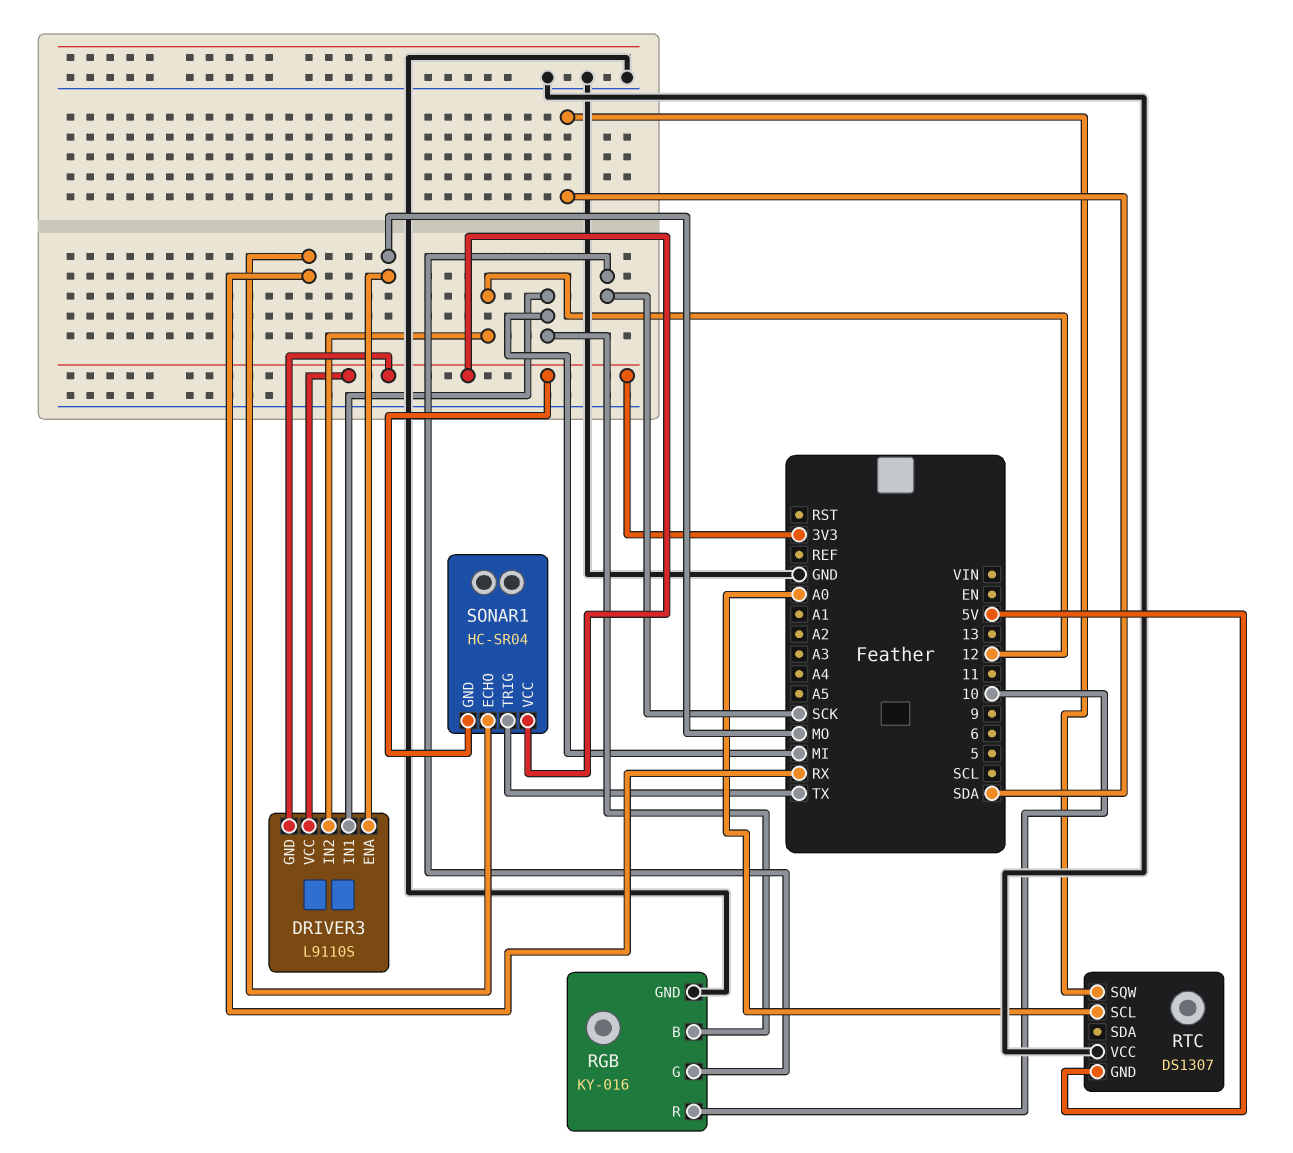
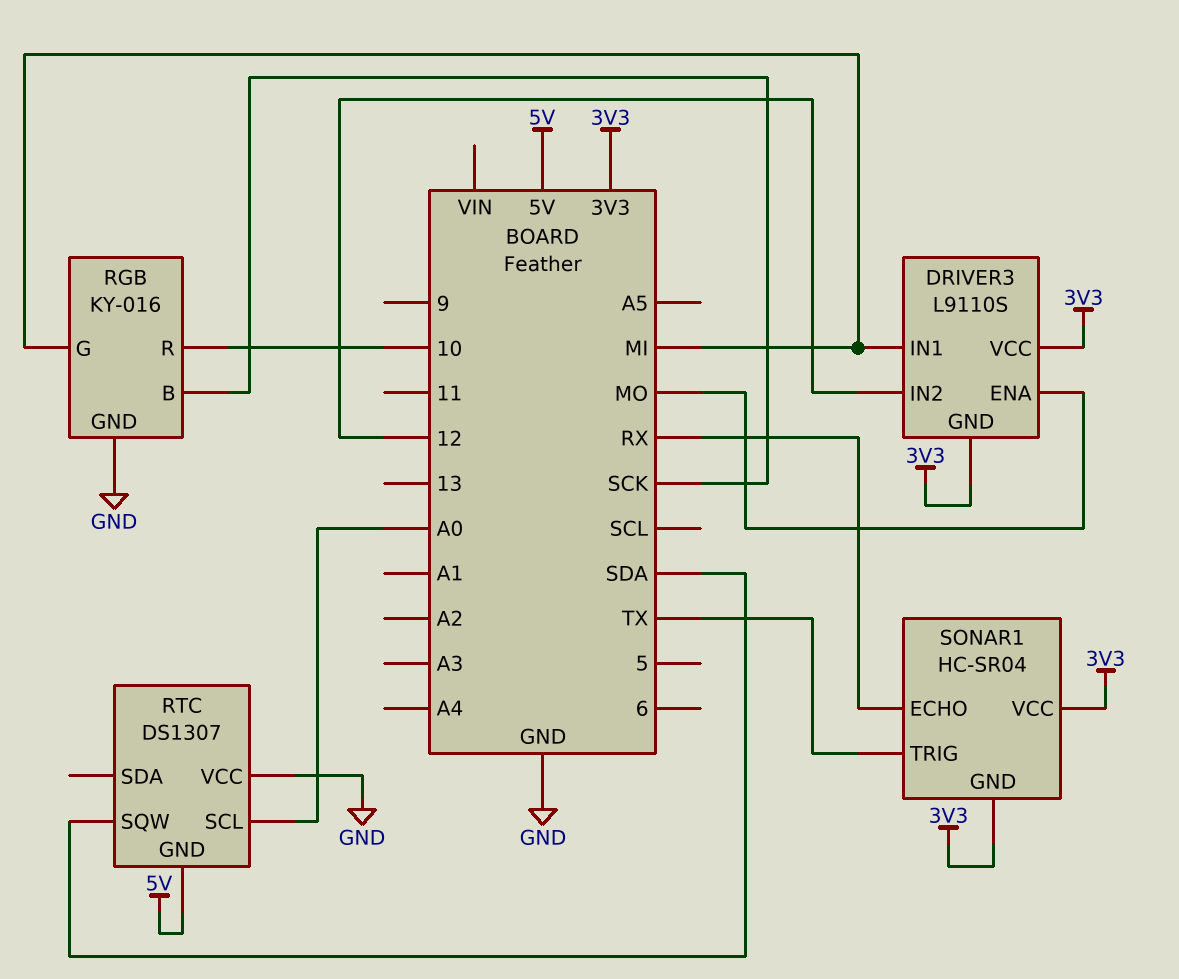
RGB pin B: MI -> SCK
RGB pin G: SCK -> MI

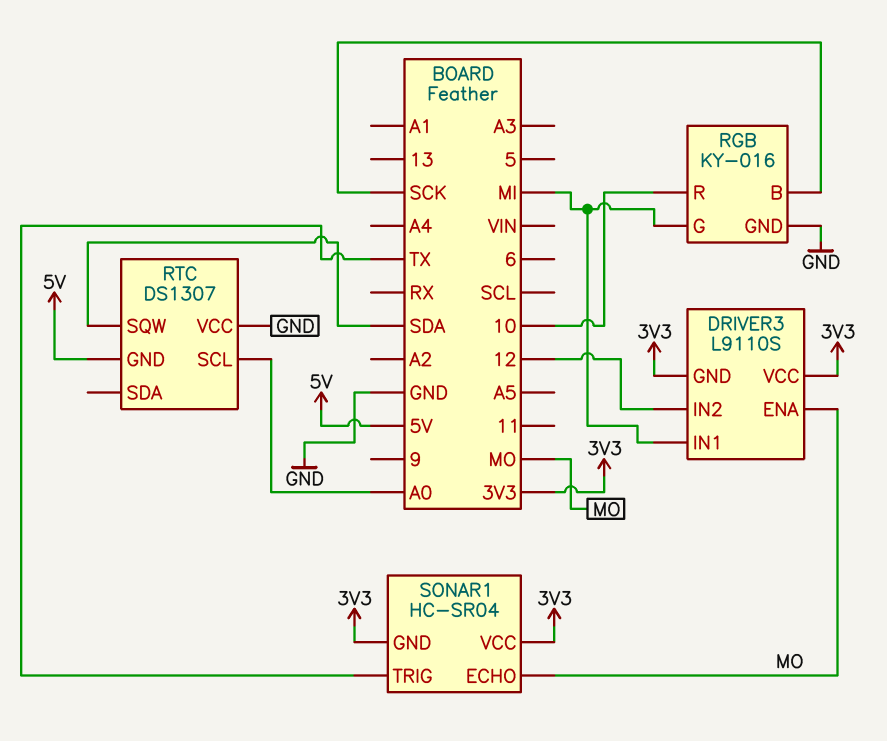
SONAR1 pin ECHO: RX -> MO

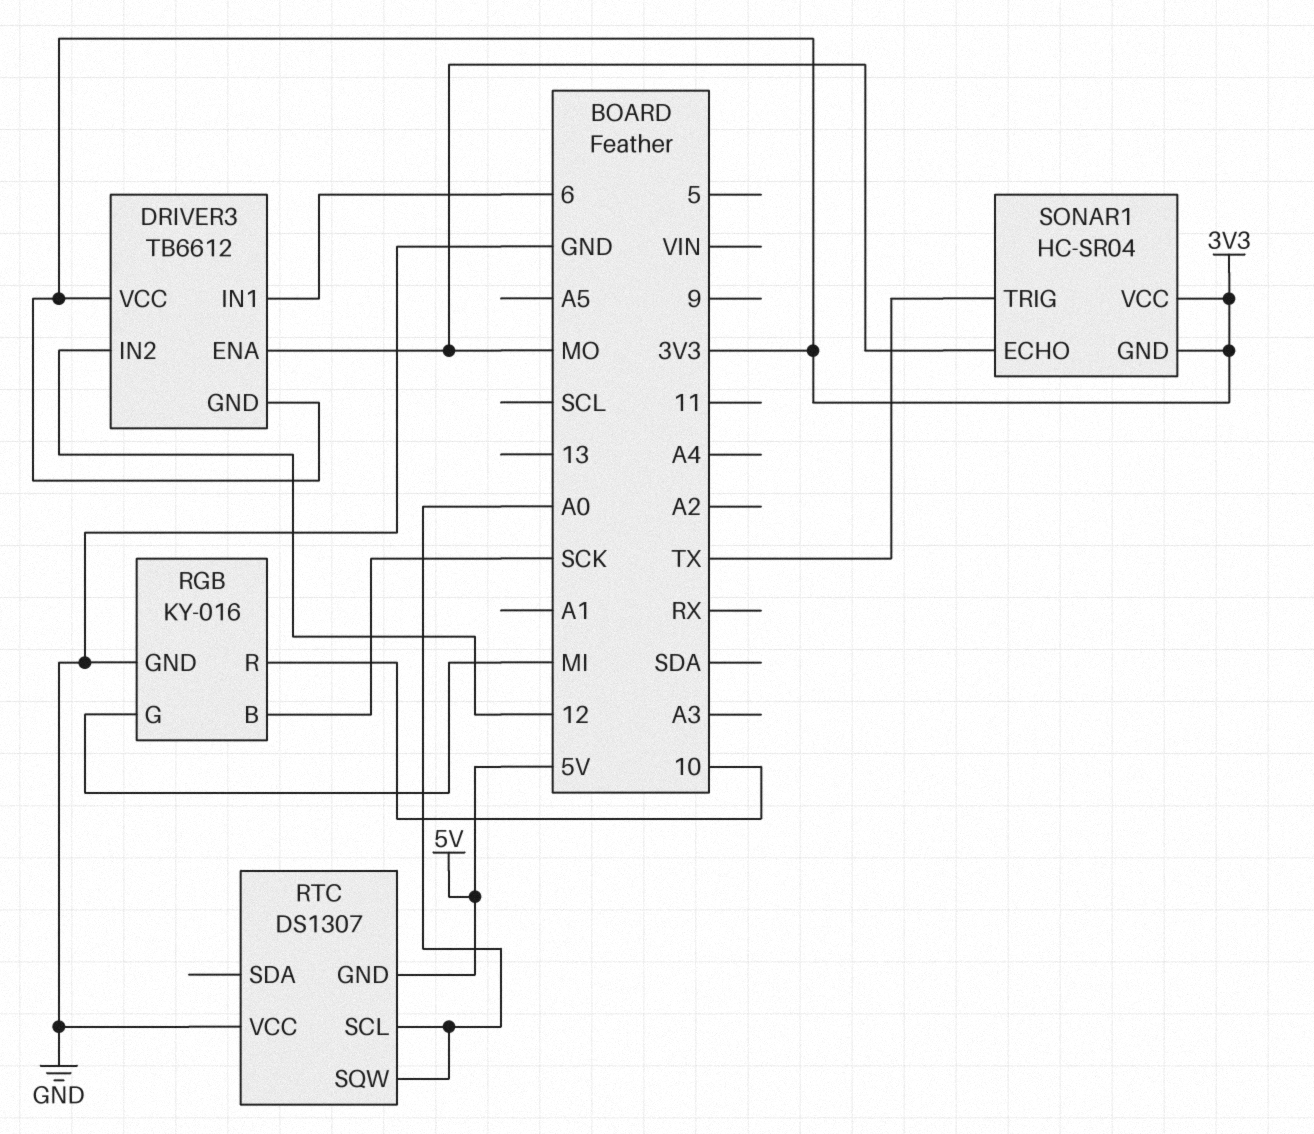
DRIVER3: L9110S -> TB6612
DRIVER3 pin IN1: MI -> 6
RTC pin SQW: SDA -> A0

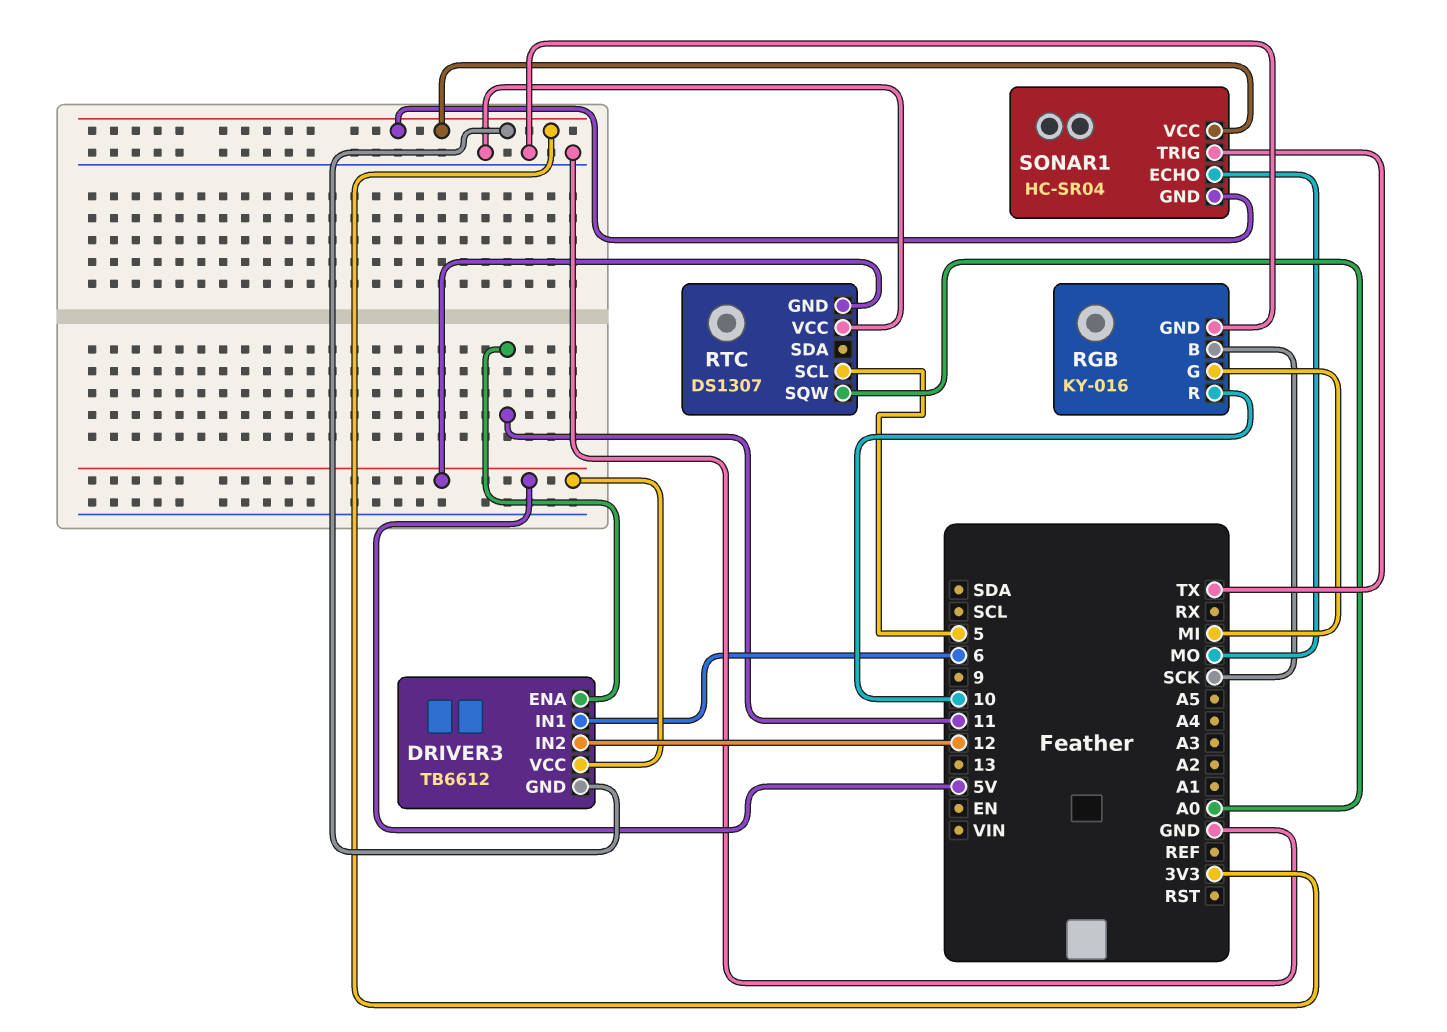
DRIVER3 pin ENA: MO -> 11
DRIVER3 pin VCC: 3V3 -> 5V
RTC pin SCL: A0 -> 5

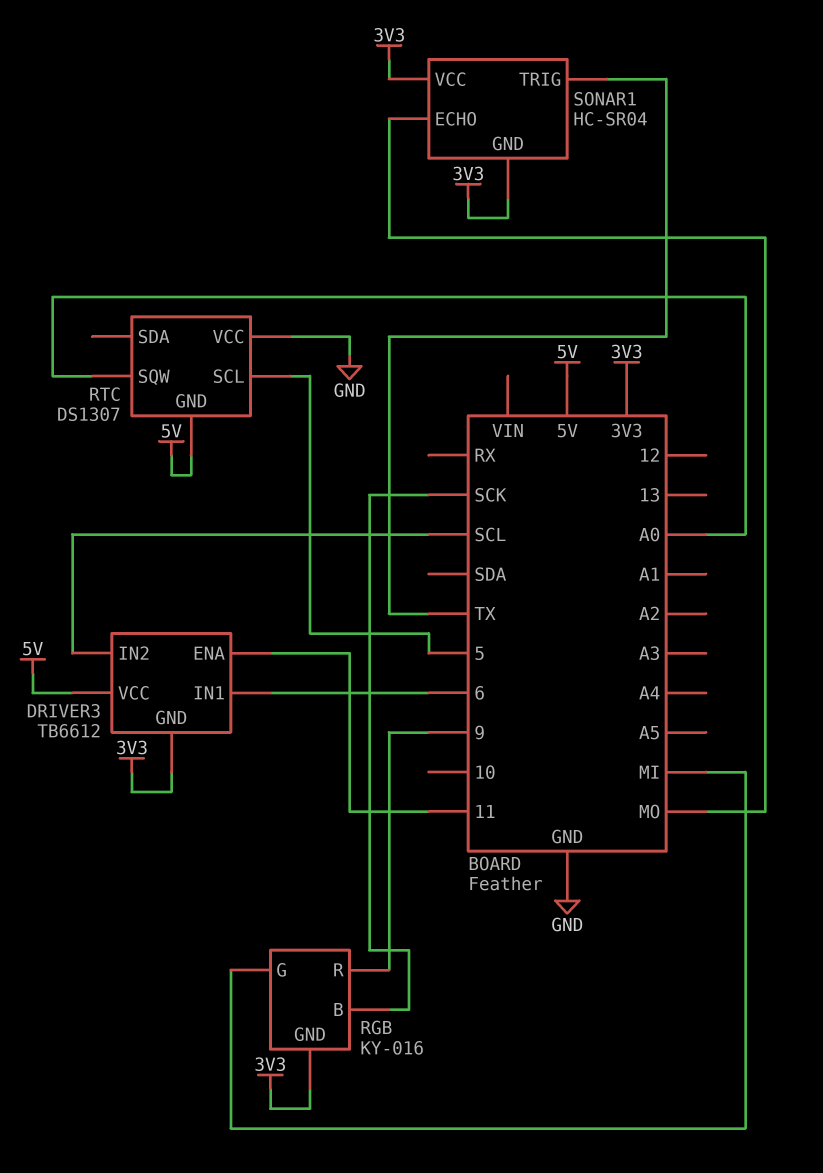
DRIVER3 pin IN2: 12 -> SCL
RGB pin GND: GND -> 3V3
RGB pin R: 10 -> 9

